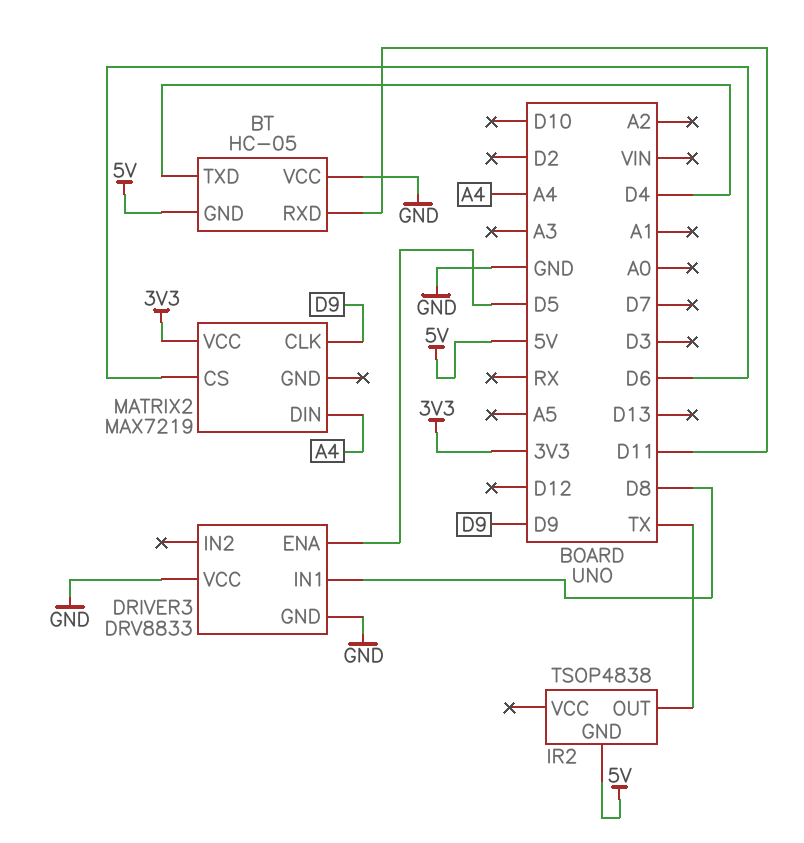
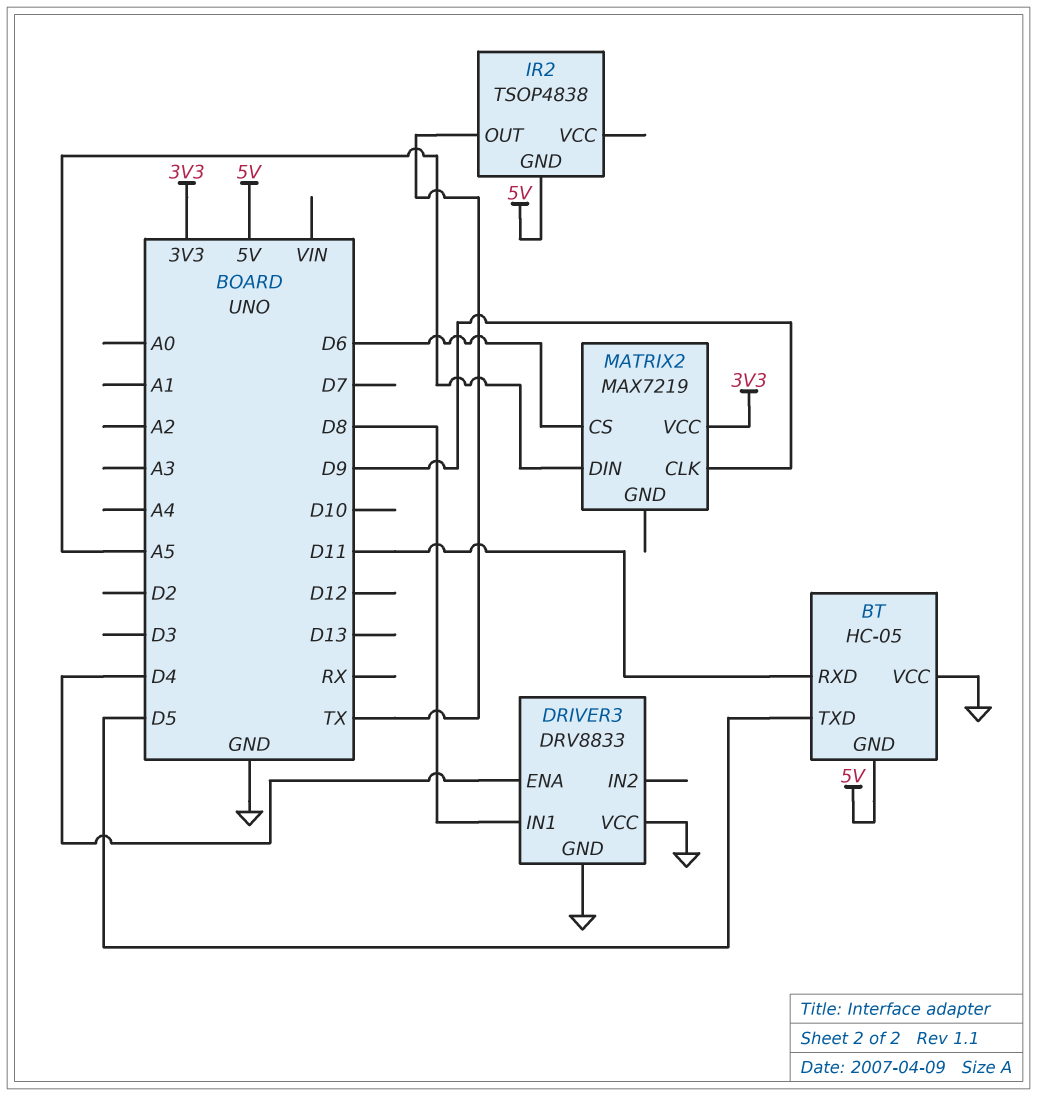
BT pin TXD: D4 -> D5
DRIVER3 pin ENA: D5 -> D4
MATRIX2 pin DIN: A4 -> A5

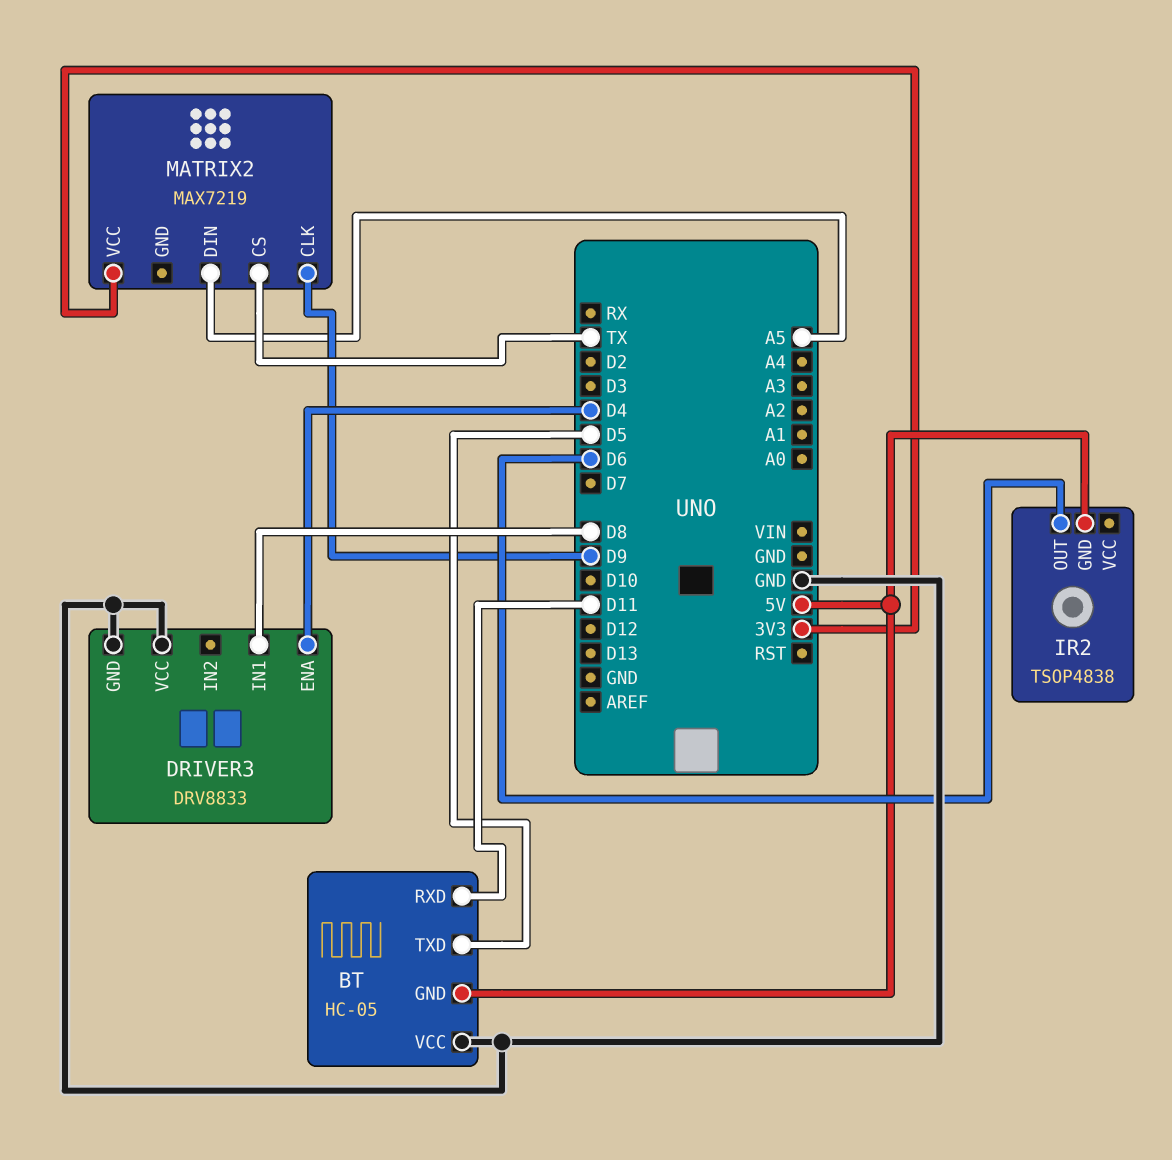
IR2 pin OUT: TX -> D6
MATRIX2 pin CS: D6 -> TX

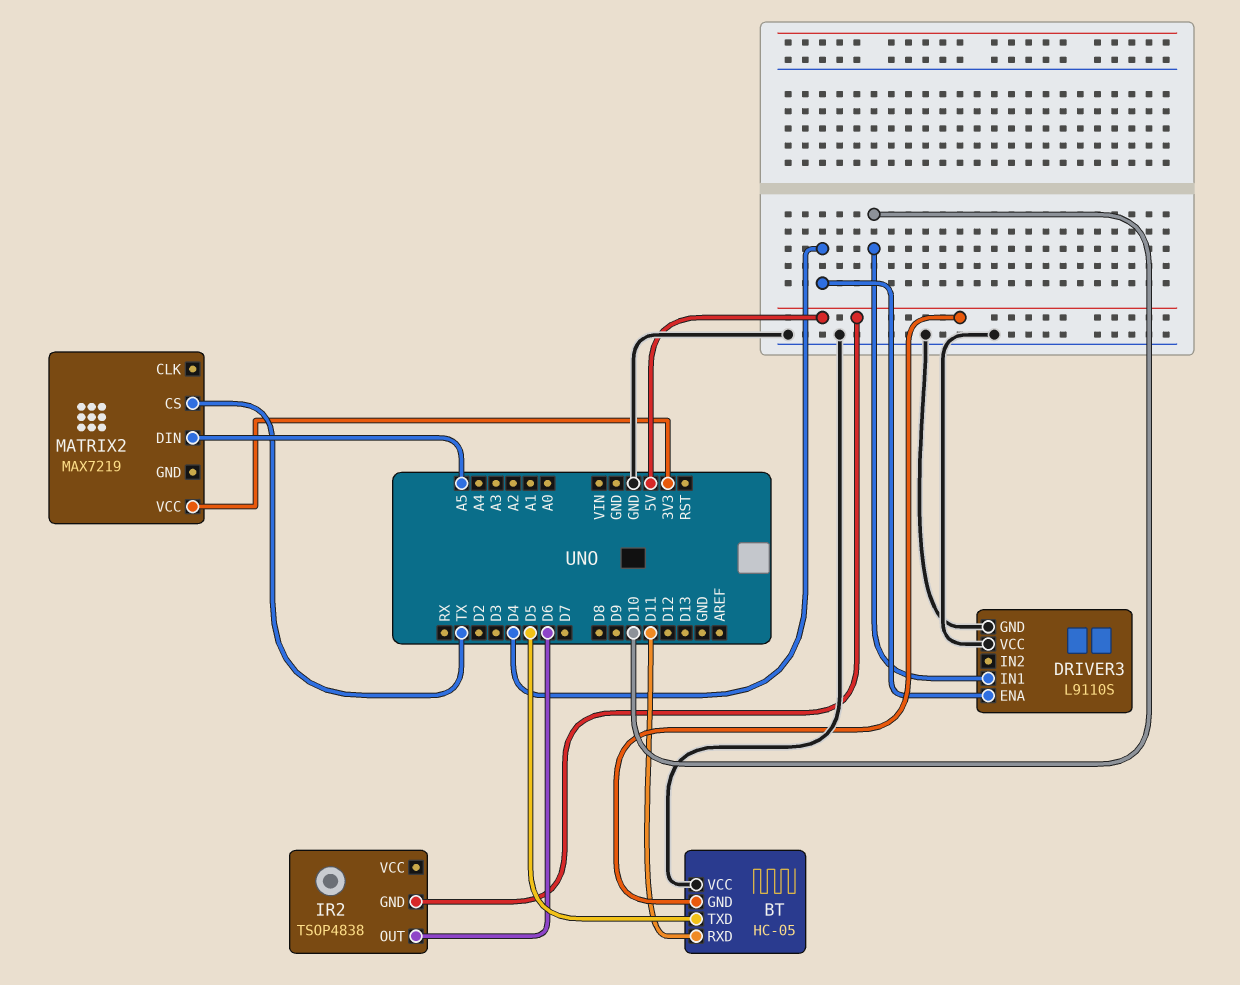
DRIVER3: DRV8833 -> L9110S
DRIVER3 pin IN1: D8 -> D10
MATRIX2 pin CLK: D9 -> none

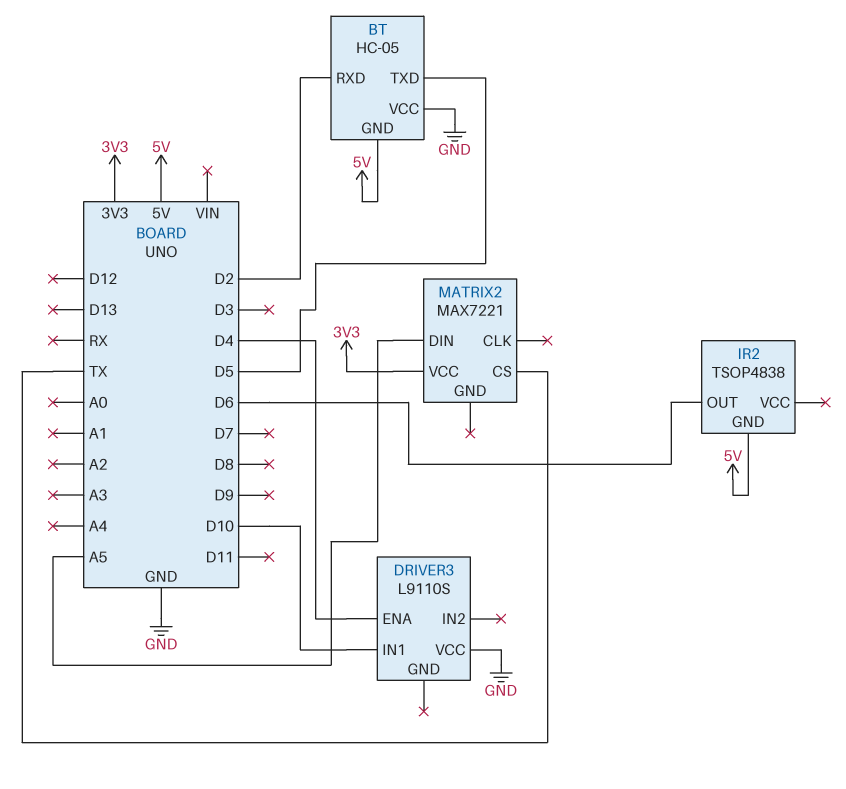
BT pin RXD: D11 -> D2
DRIVER3 pin GND: GND -> none
MATRIX2: MAX7219 -> MAX7221

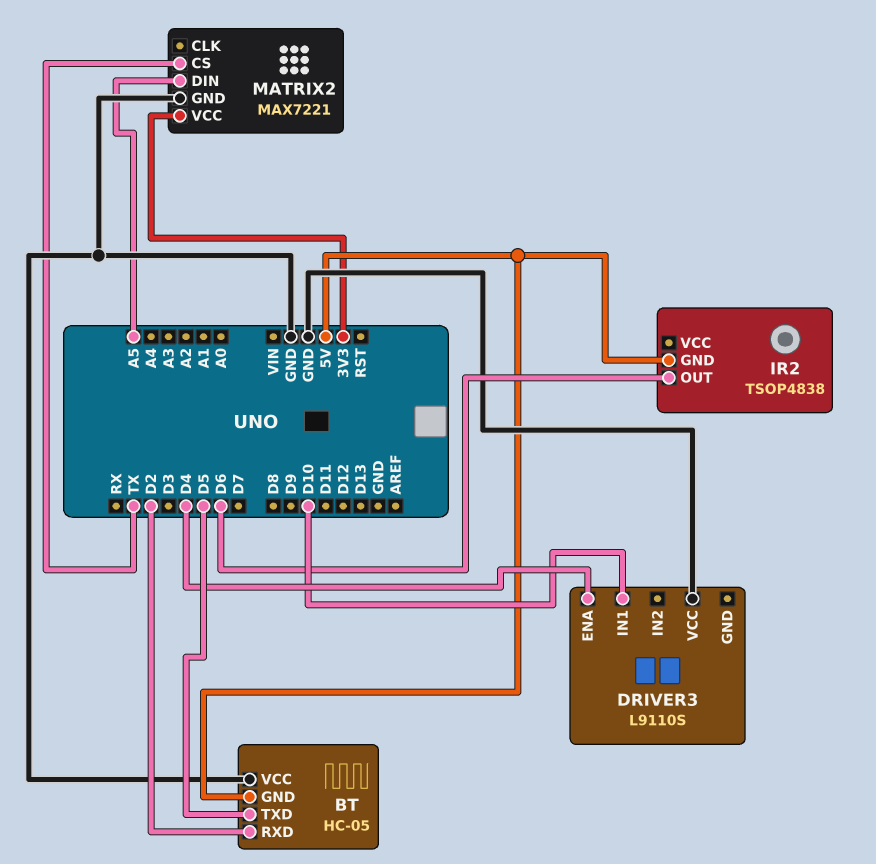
MATRIX2 pin GND: none -> GND

